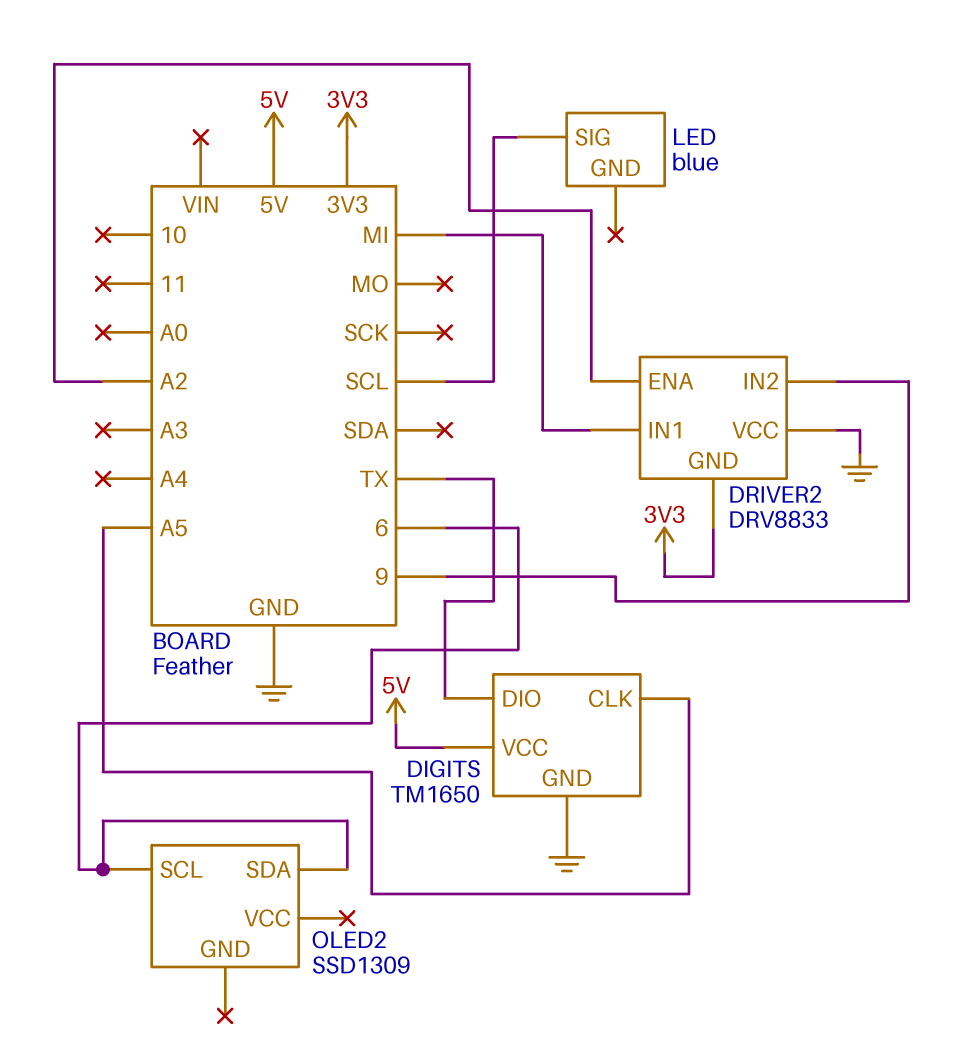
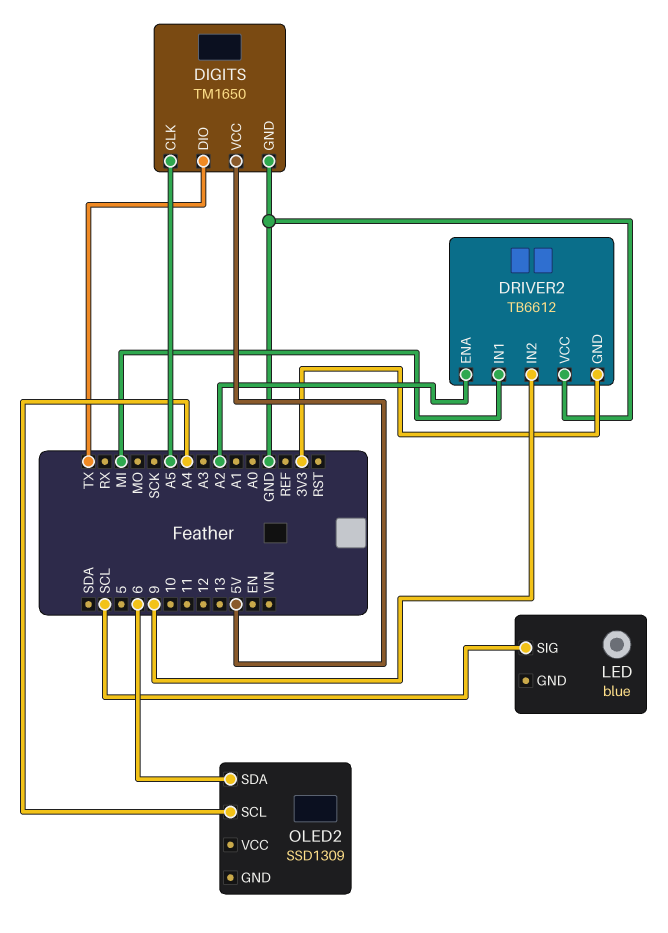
DRIVER2: DRV8833 -> TB6612
OLED2 pin SCL: 6 -> A4

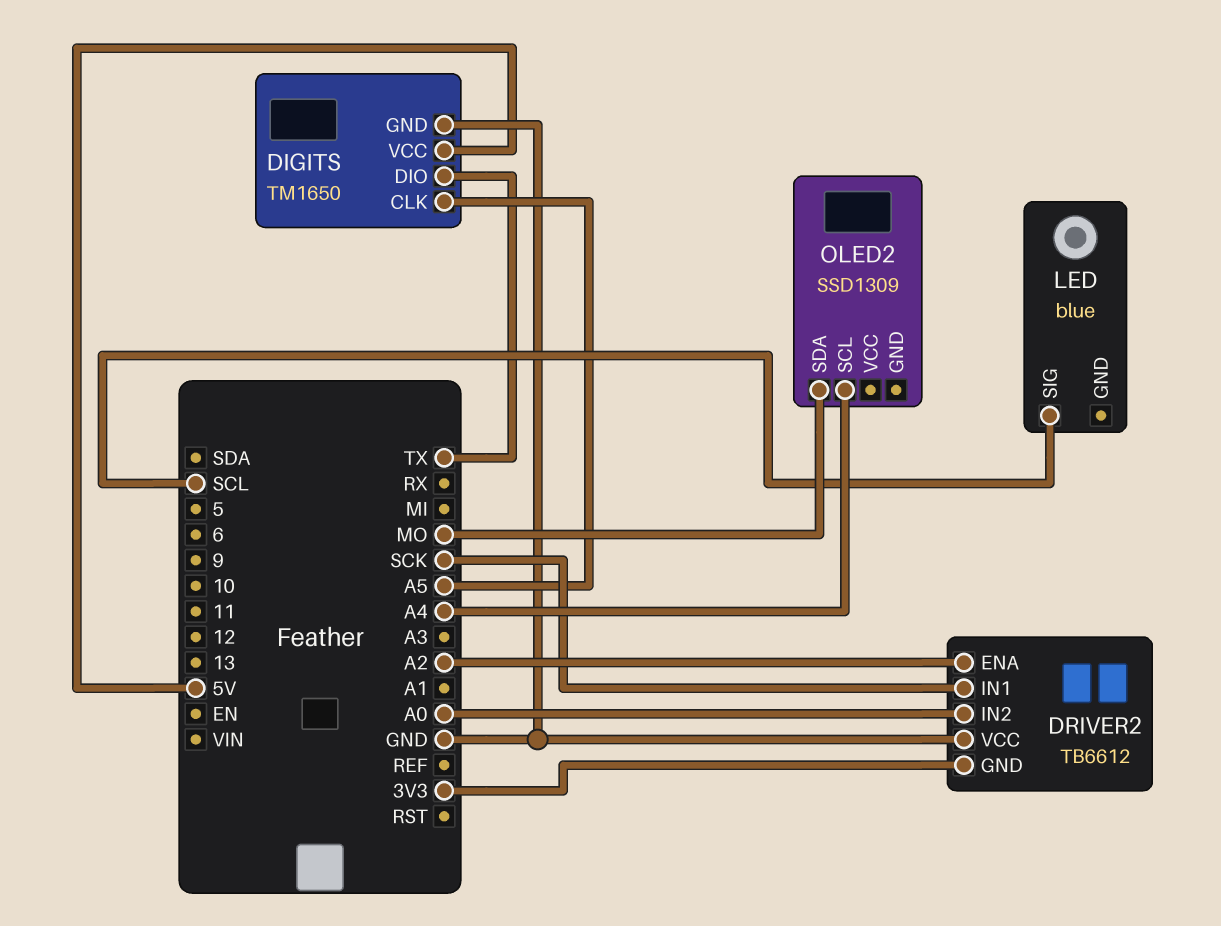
DRIVER2 pin IN1: MI -> SCK
DRIVER2 pin IN2: 9 -> A0
OLED2 pin SDA: 6 -> MO

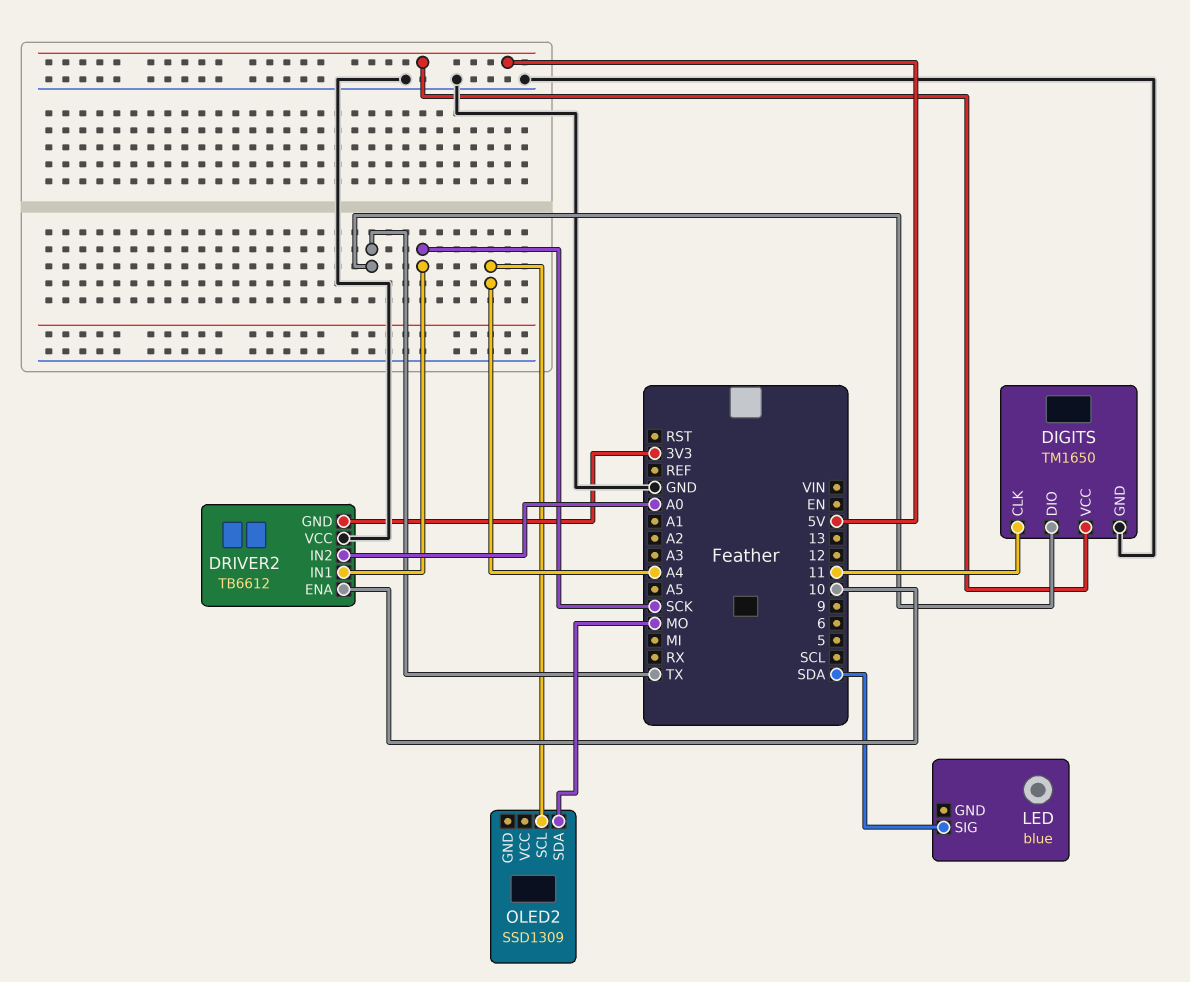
DIGITS pin CLK: A5 -> 11
DRIVER2 pin ENA: A2 -> 10
LED pin SIG: SCL -> SDA

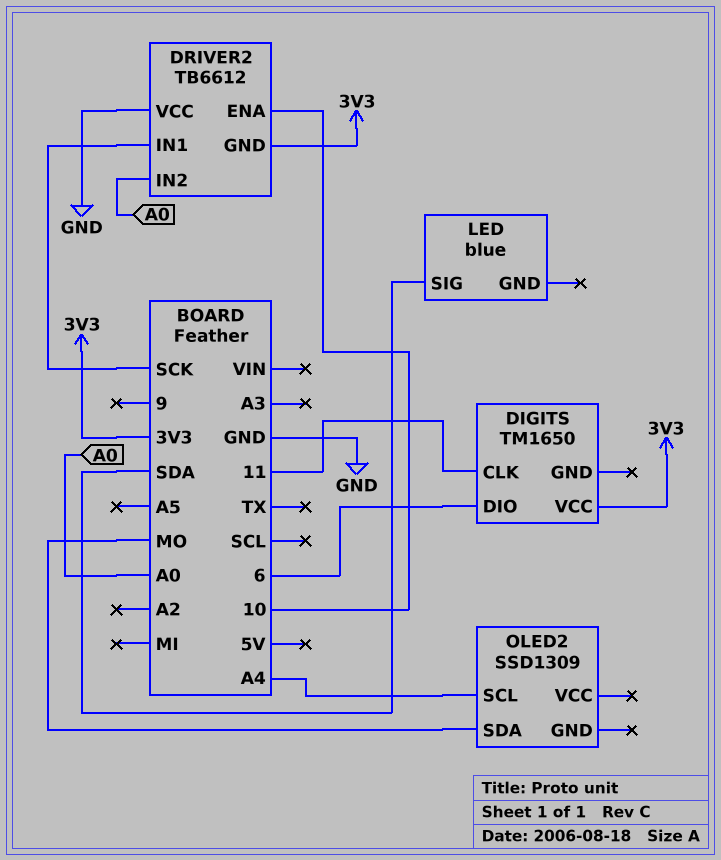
DIGITS pin DIO: TX -> 6
DIGITS pin GND: GND -> none
DIGITS pin VCC: 5V -> 3V3

